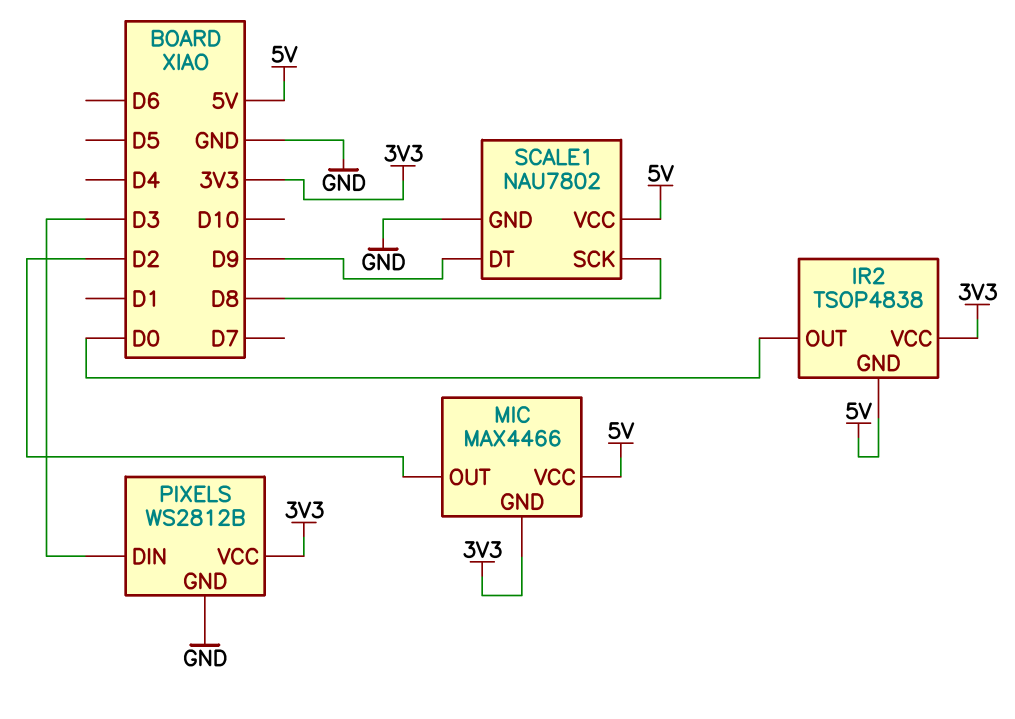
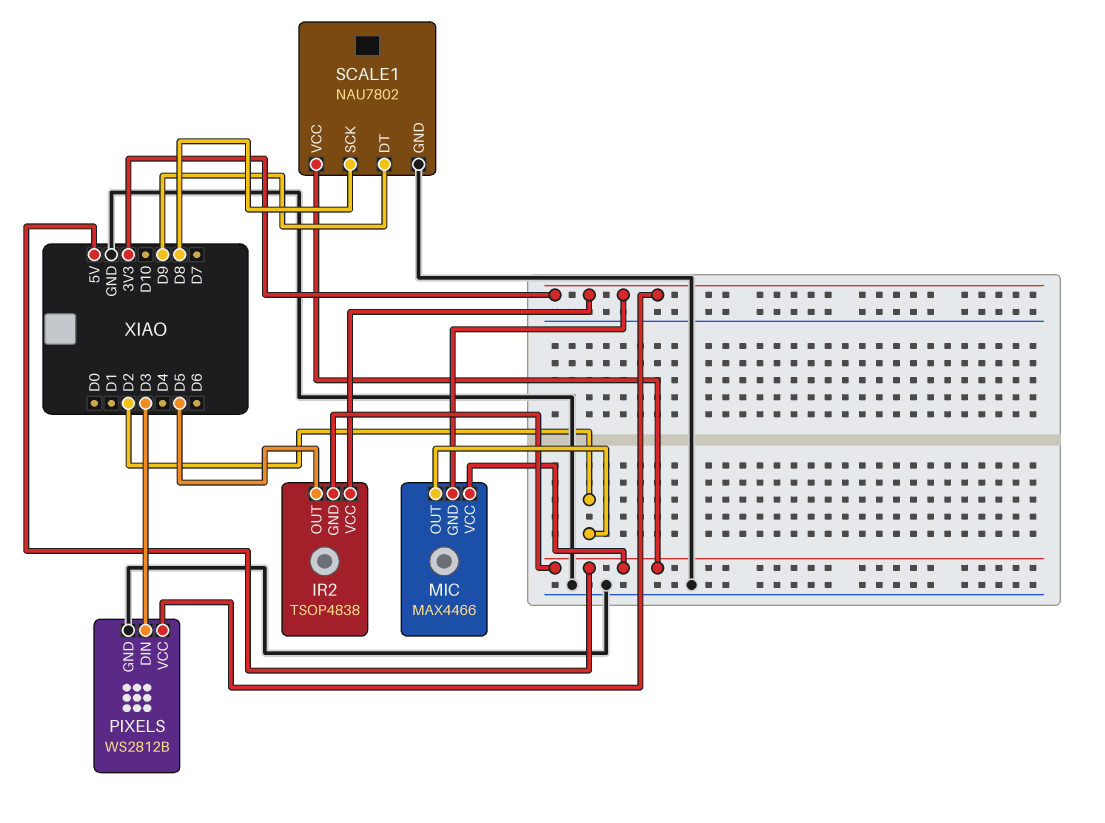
IR2 pin OUT: D0 -> D5

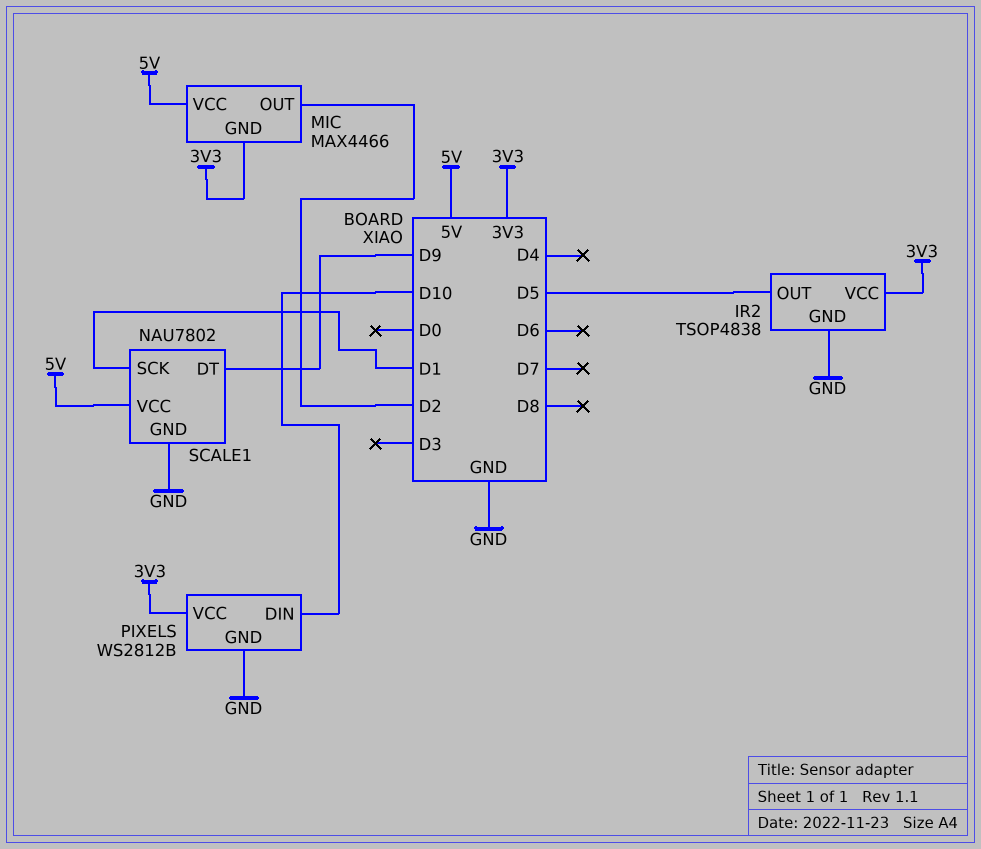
IR2 pin GND: 5V -> GND
PIXELS pin DIN: D3 -> D10
SCALE1 pin SCK: D8 -> D1

